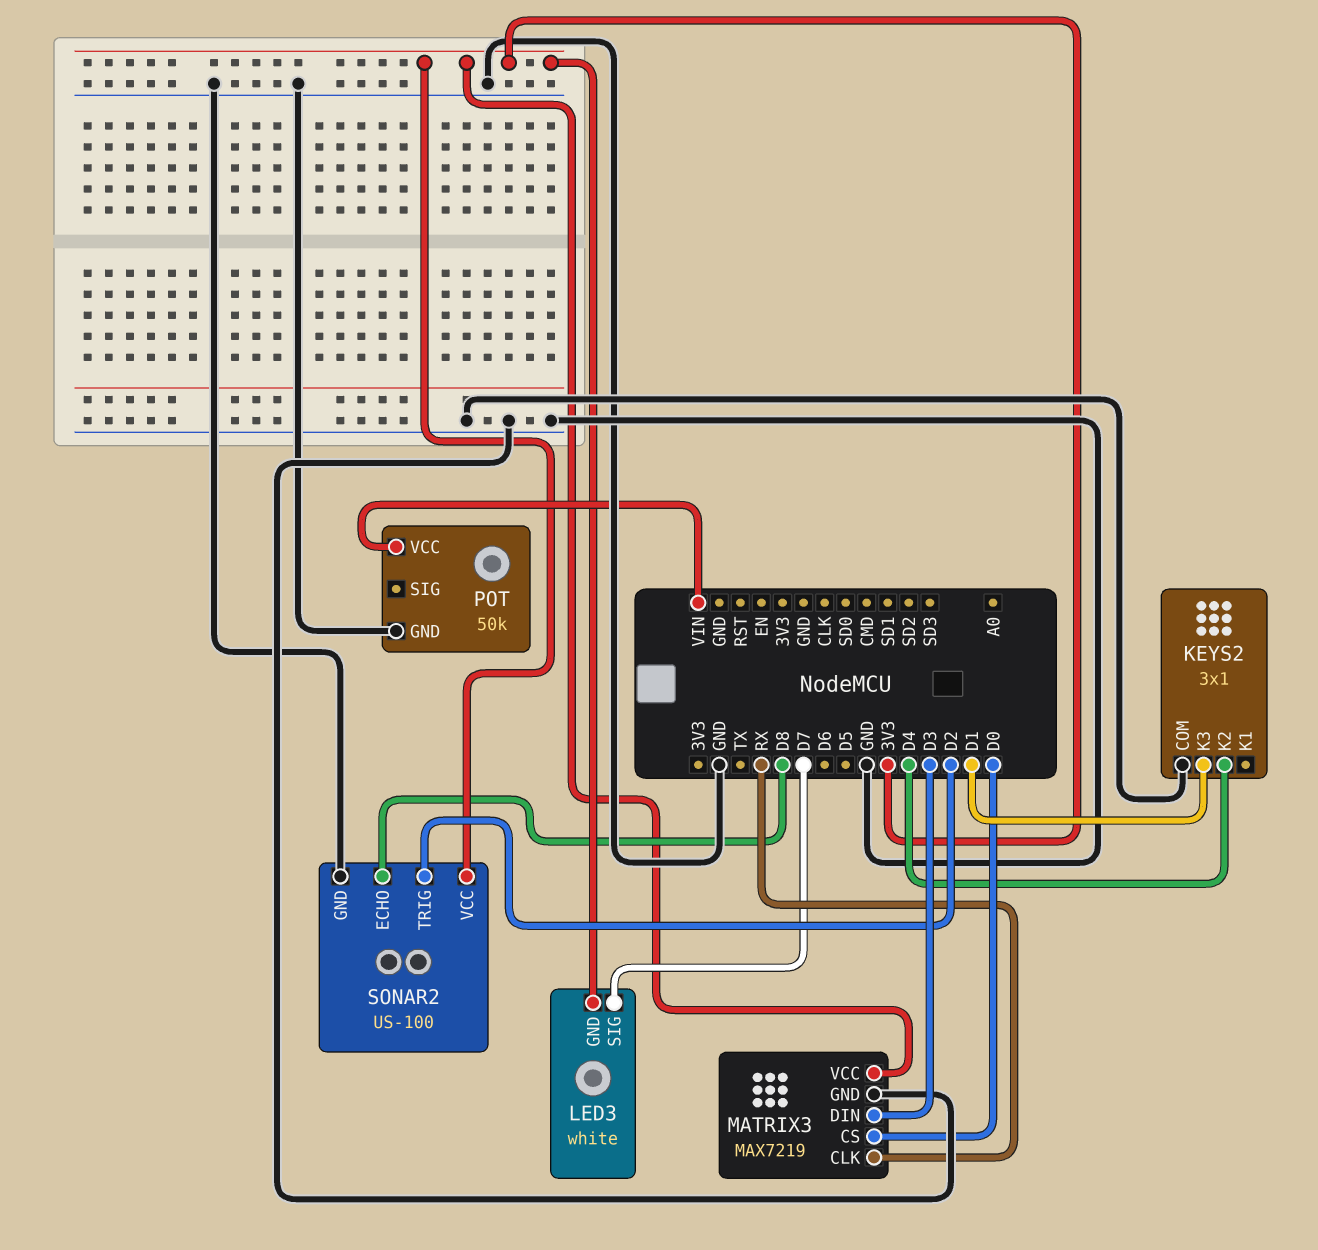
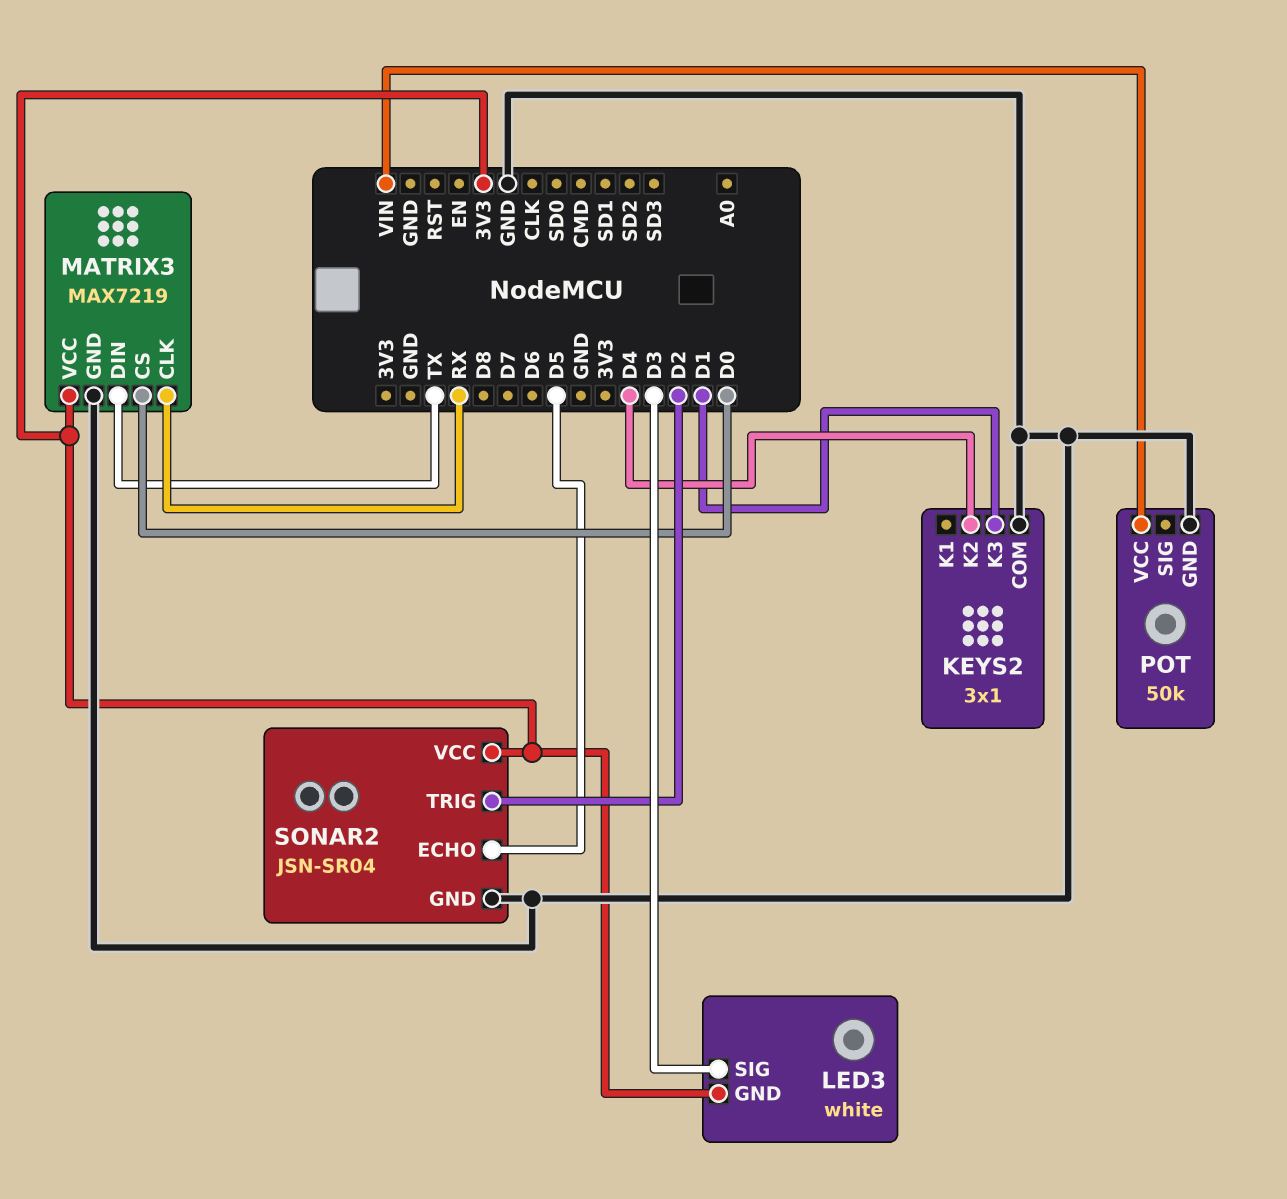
LED3 pin SIG: D7 -> D3
MATRIX3 pin DIN: D3 -> TX
SONAR2: US-100 -> JSN-SR04
SONAR2 pin ECHO: D8 -> D5

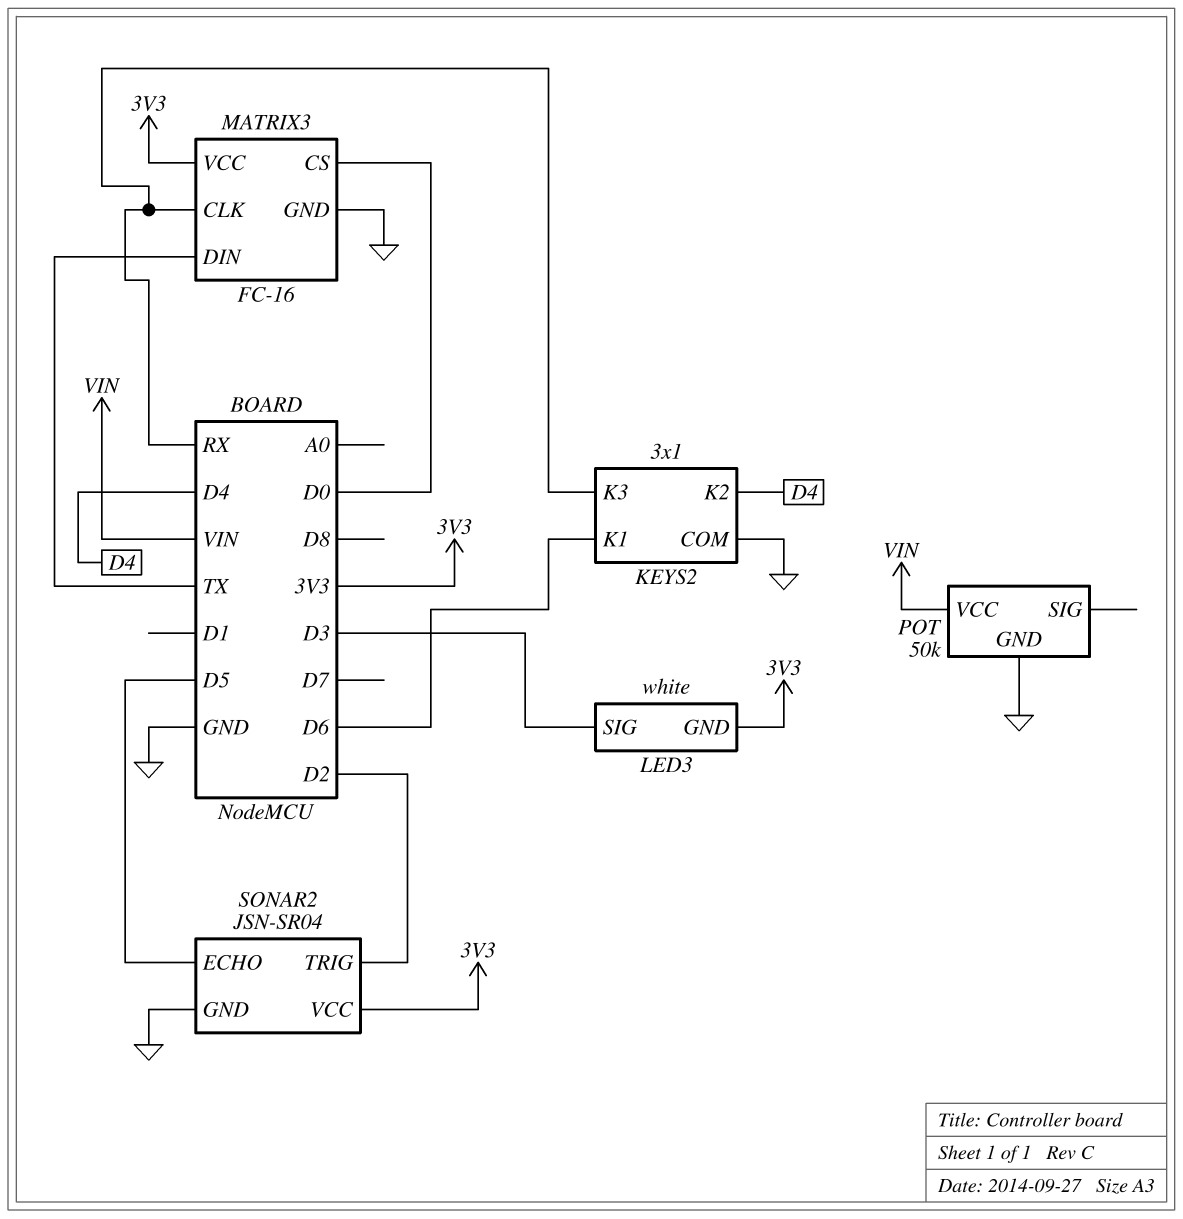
KEYS2 pin K1: none -> D6
KEYS2 pin K3: D1 -> RX
MATRIX3: MAX7219 -> FC-16

